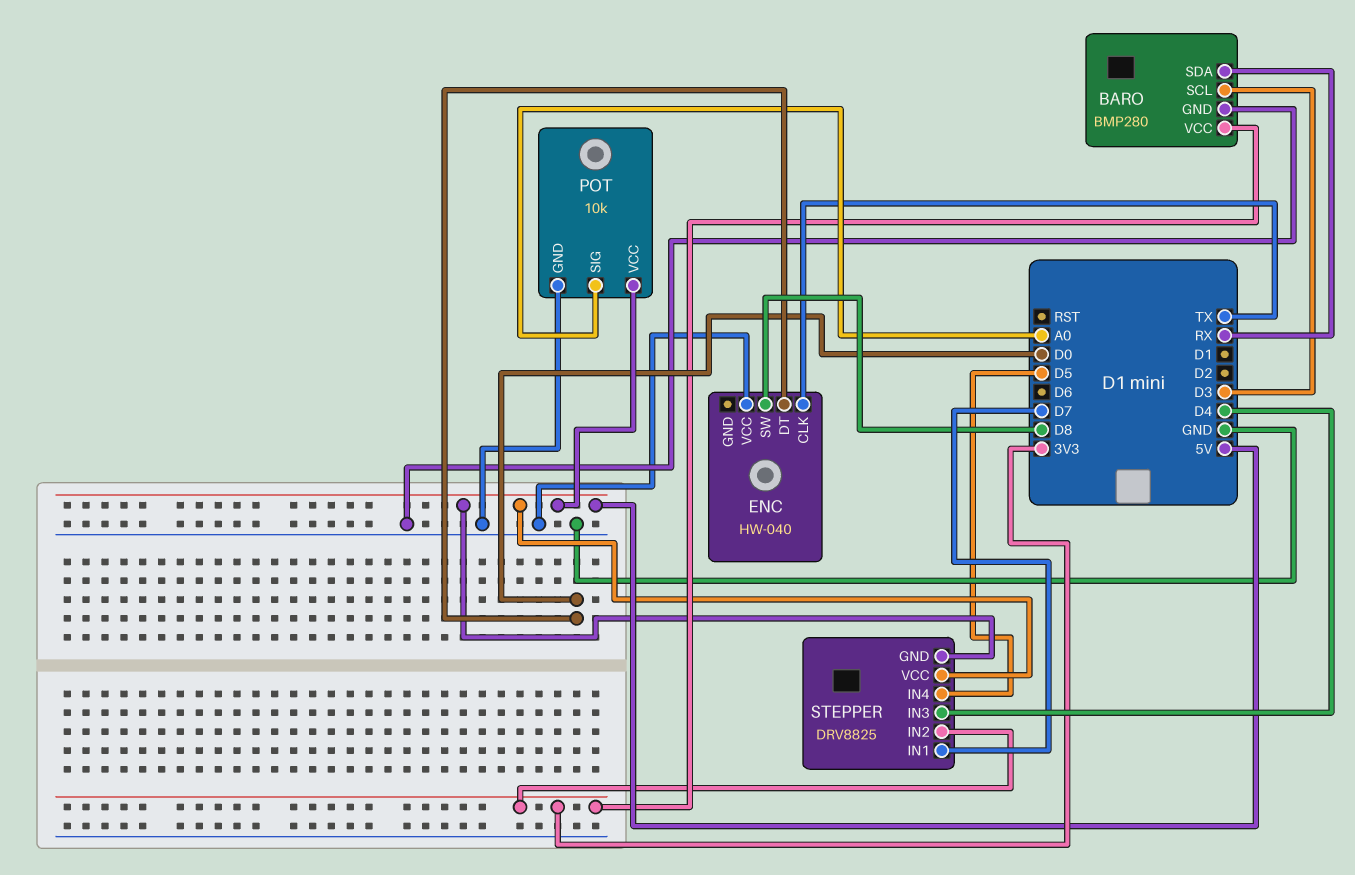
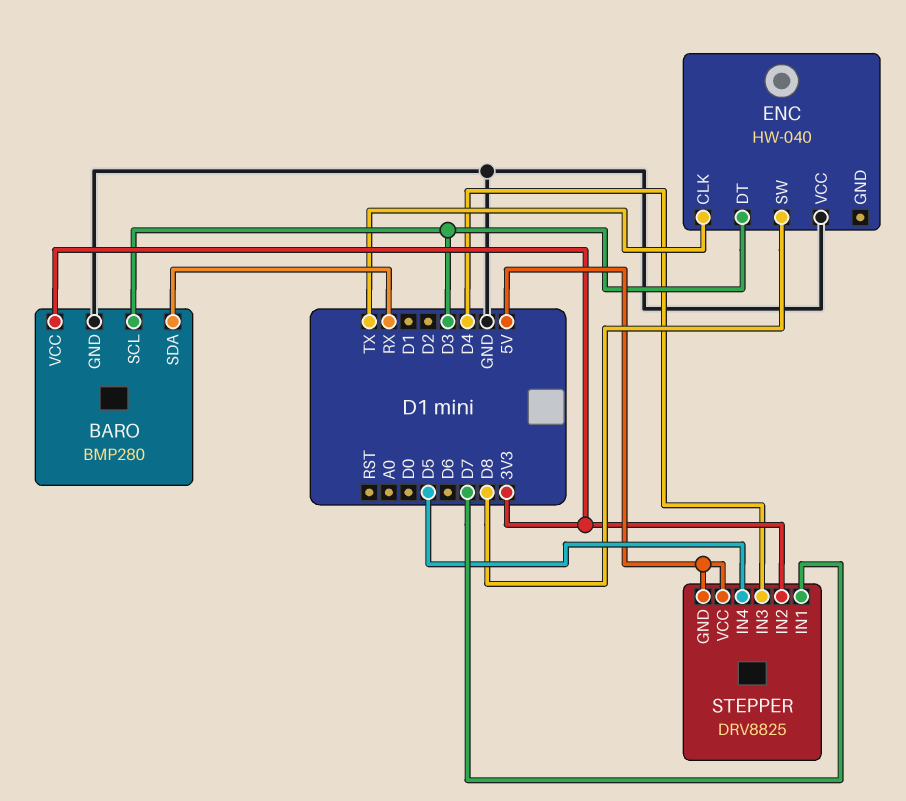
ENC pin DT: D0 -> D3
POT: 10k -> none
POT pin GND: GND -> none
POT pin SIG: A0 -> none
POT pin VCC: 5V -> none

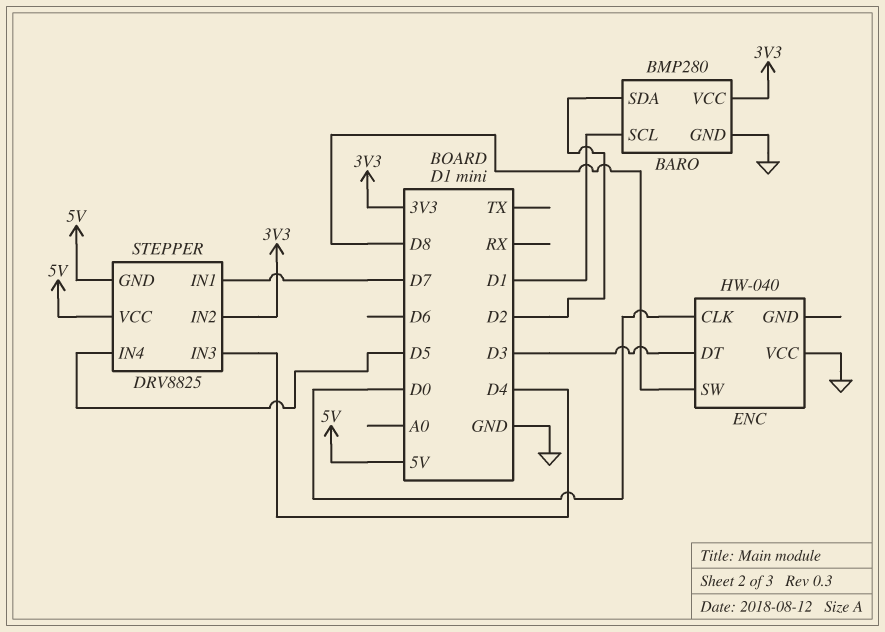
BARO pin SCL: D3 -> D1
BARO pin SDA: RX -> D2
ENC pin CLK: TX -> D0

